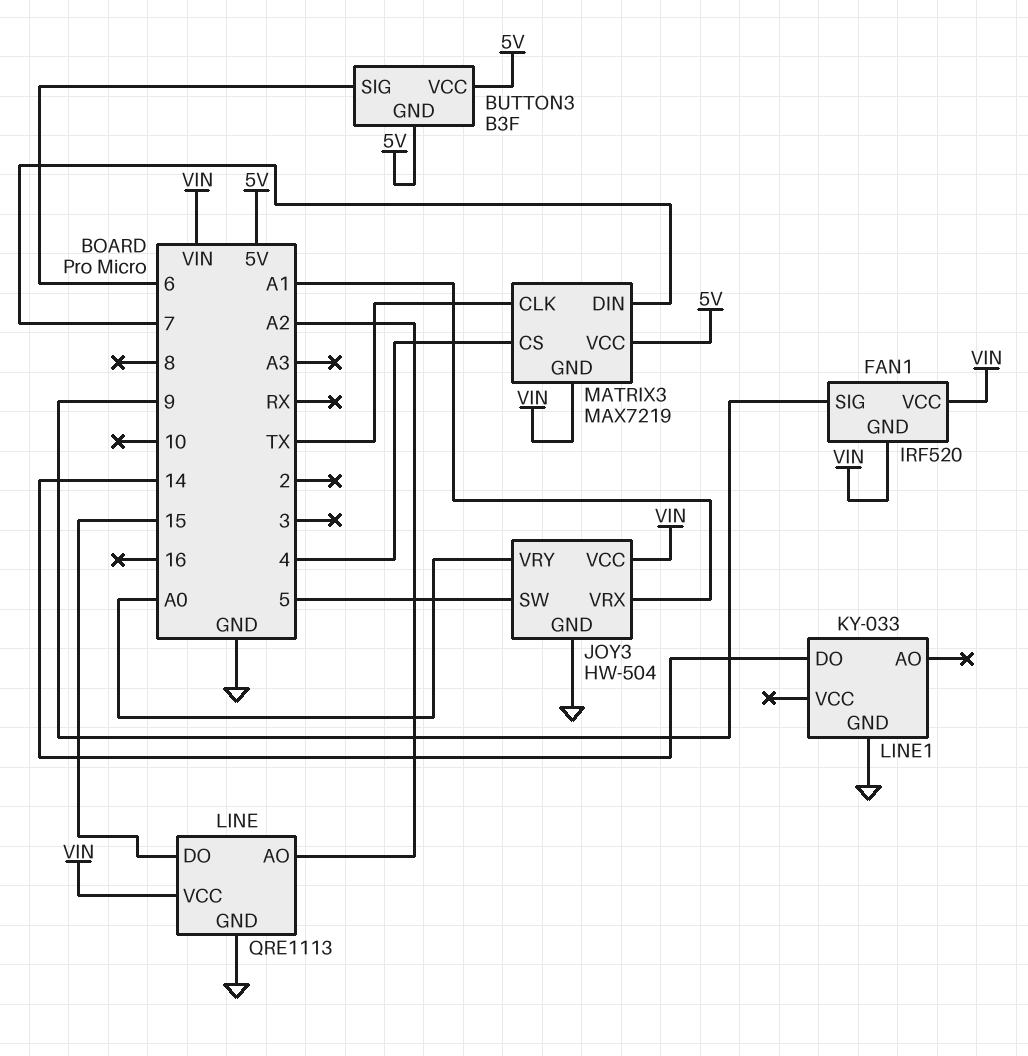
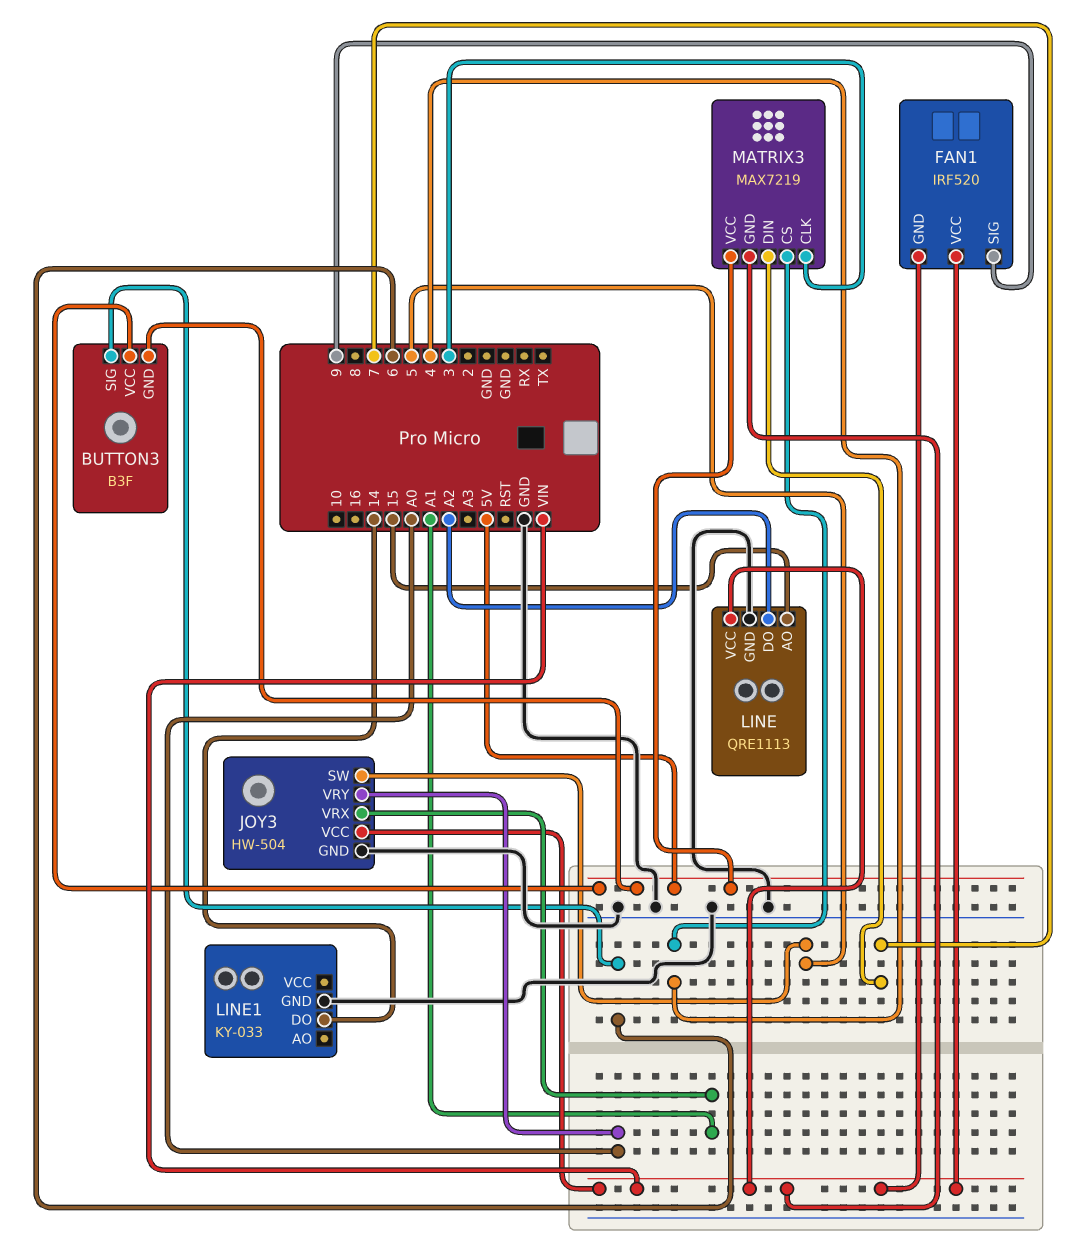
LINE pin AO: A2 -> 15
LINE pin DO: 15 -> A2
MATRIX3 pin CLK: TX -> 3

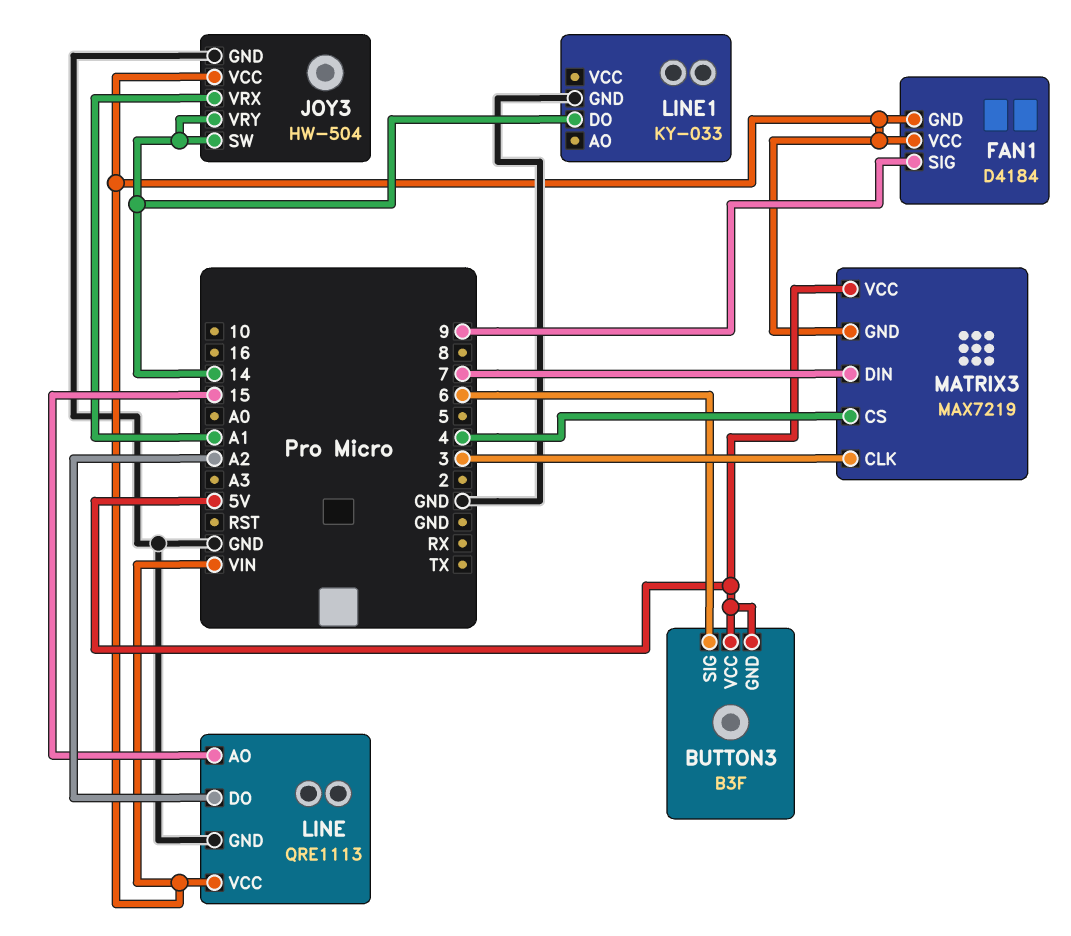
FAN1: IRF520 -> D4184
JOY3 pin SW: 5 -> 14
JOY3 pin VRY: A0 -> 14

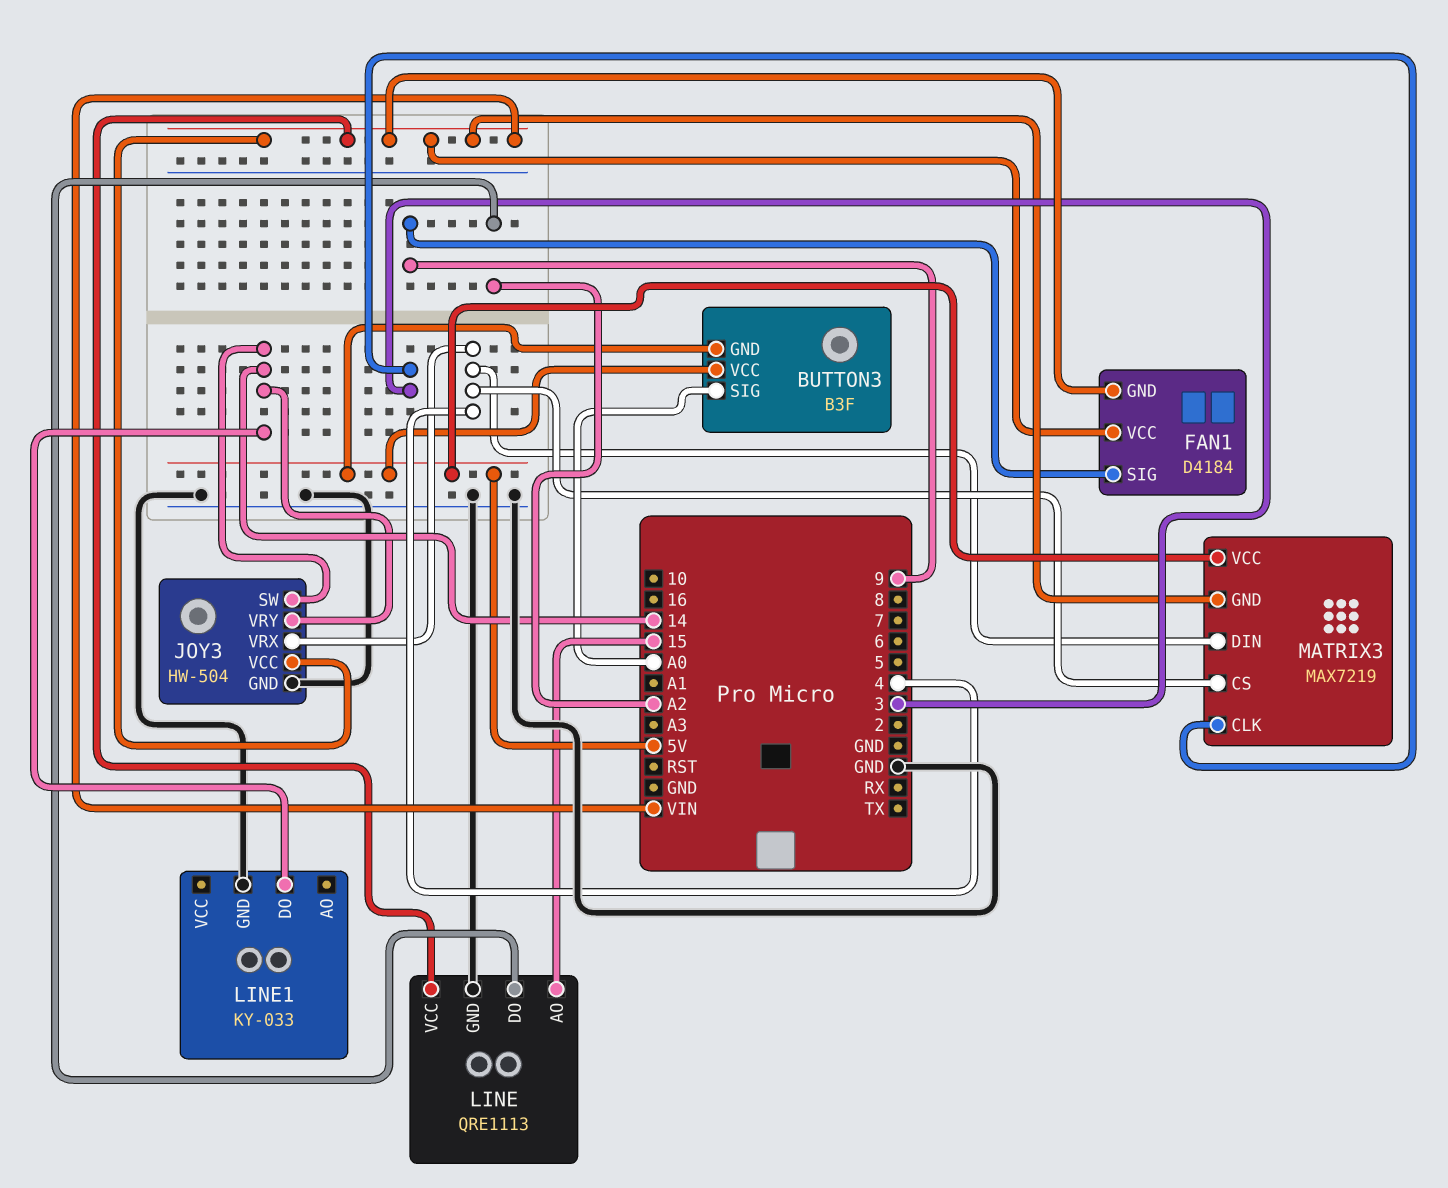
BUTTON3 pin SIG: 6 -> A0
JOY3 pin VRX: A1 -> 4
MATRIX3 pin DIN: 7 -> 4

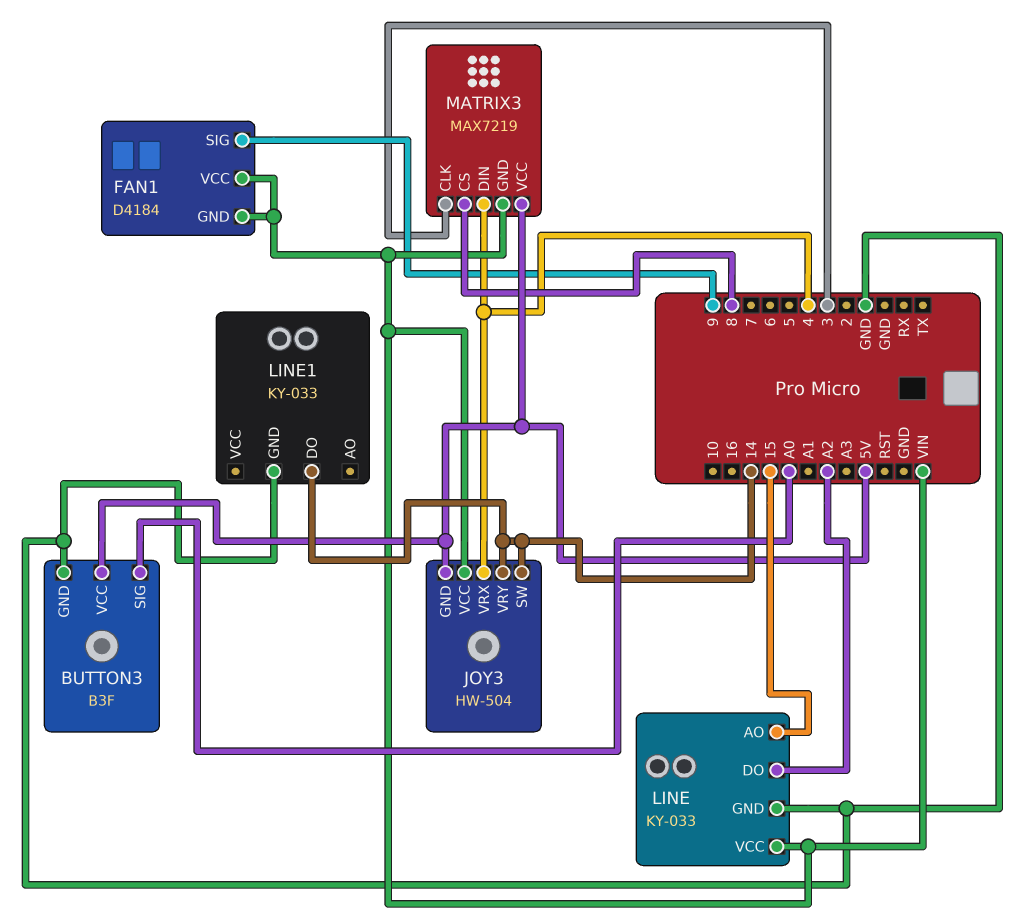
BUTTON3 pin GND: 5V -> GND
JOY3 pin GND: GND -> 5V
LINE: QRE1113 -> KY-033
MATRIX3 pin CS: 4 -> 8

